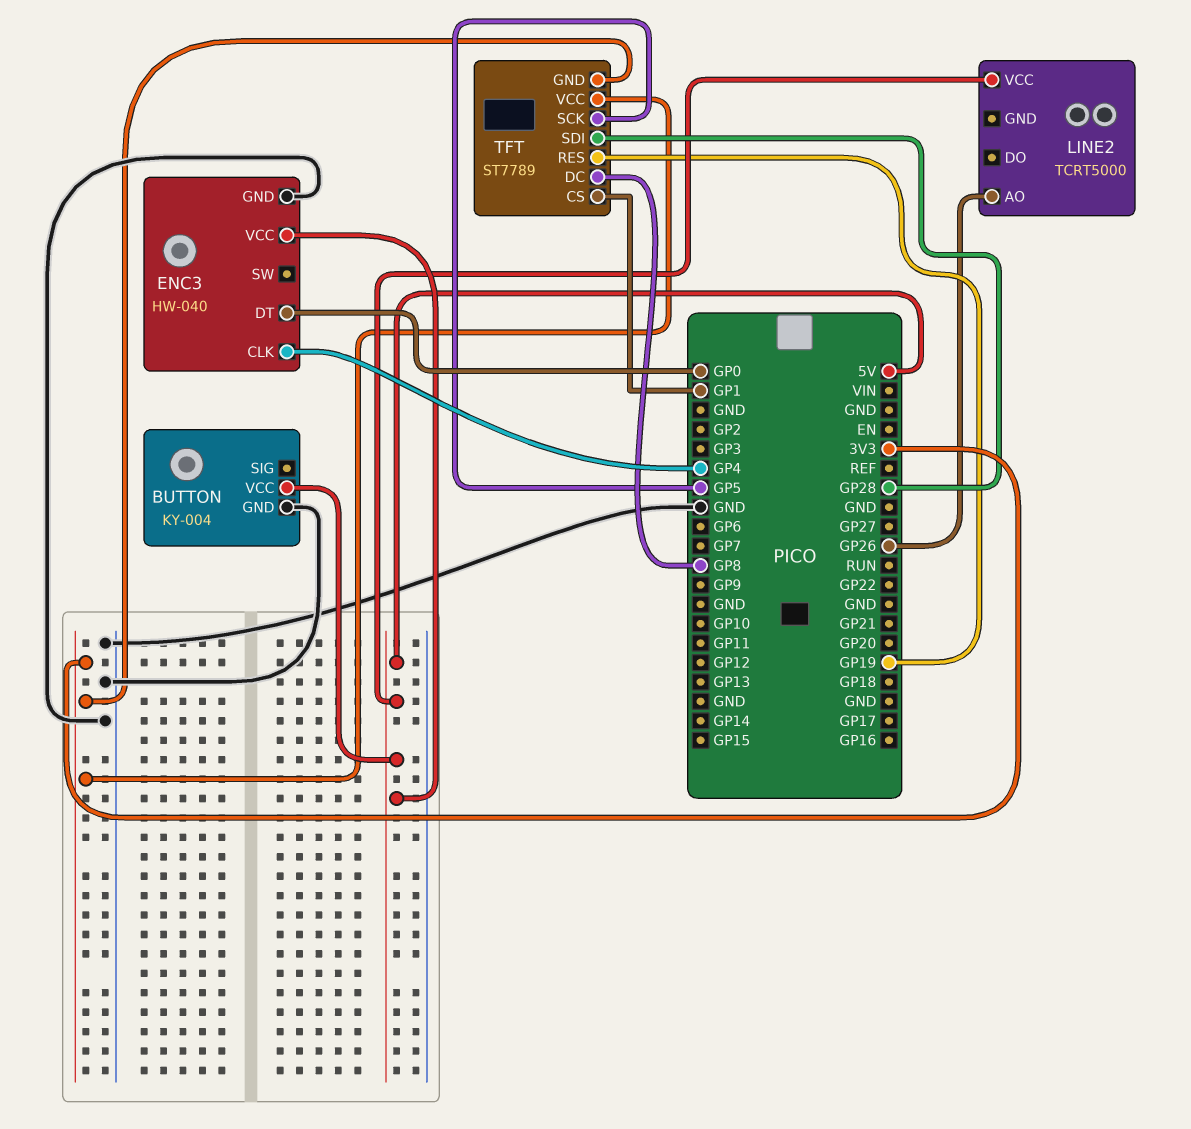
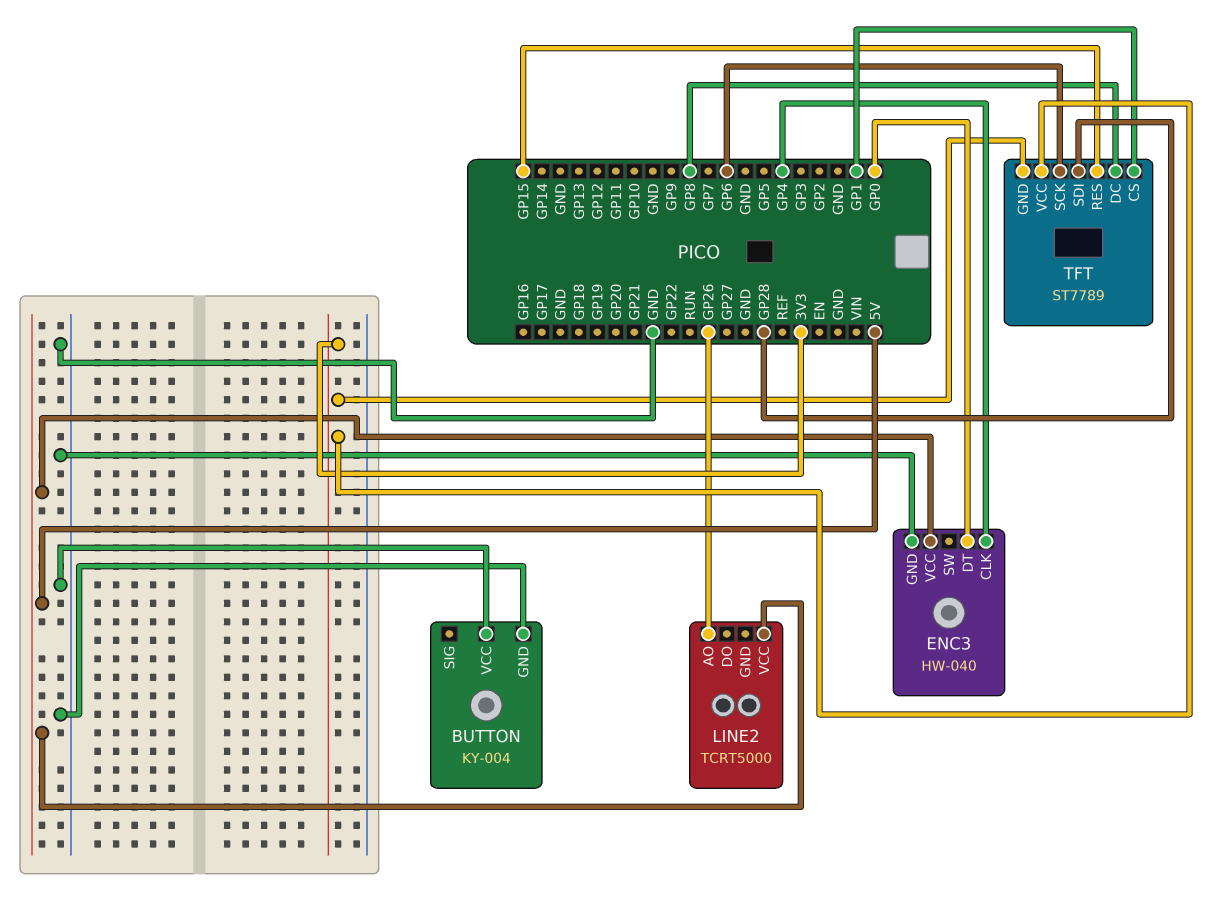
BUTTON pin VCC: 5V -> GND
TFT pin RES: GP19 -> GP15
TFT pin SCK: GP5 -> GP6

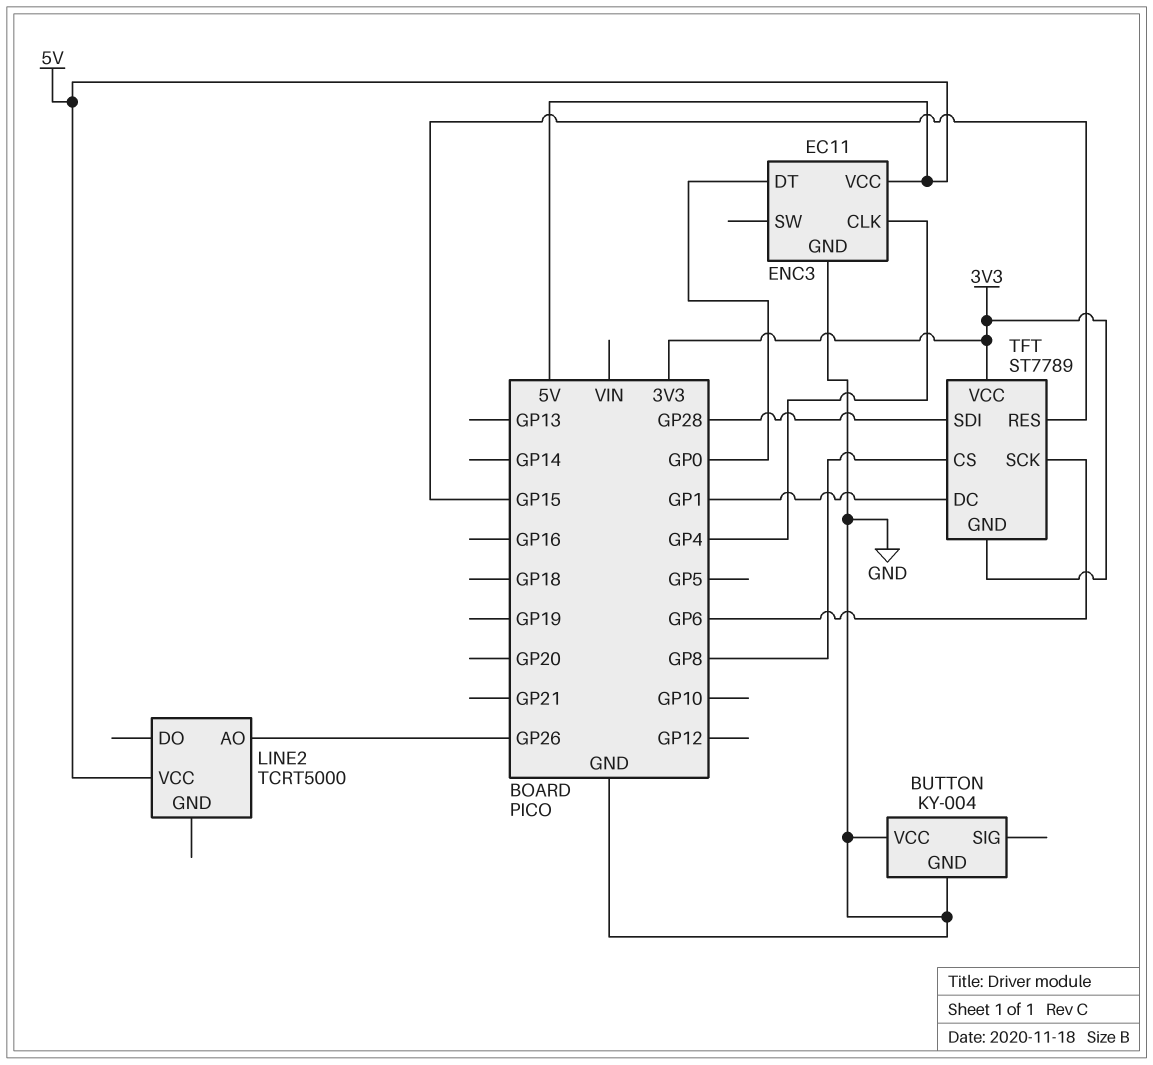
ENC3: HW-040 -> EC11
TFT pin CS: GP1 -> GP8
TFT pin DC: GP8 -> GP1

